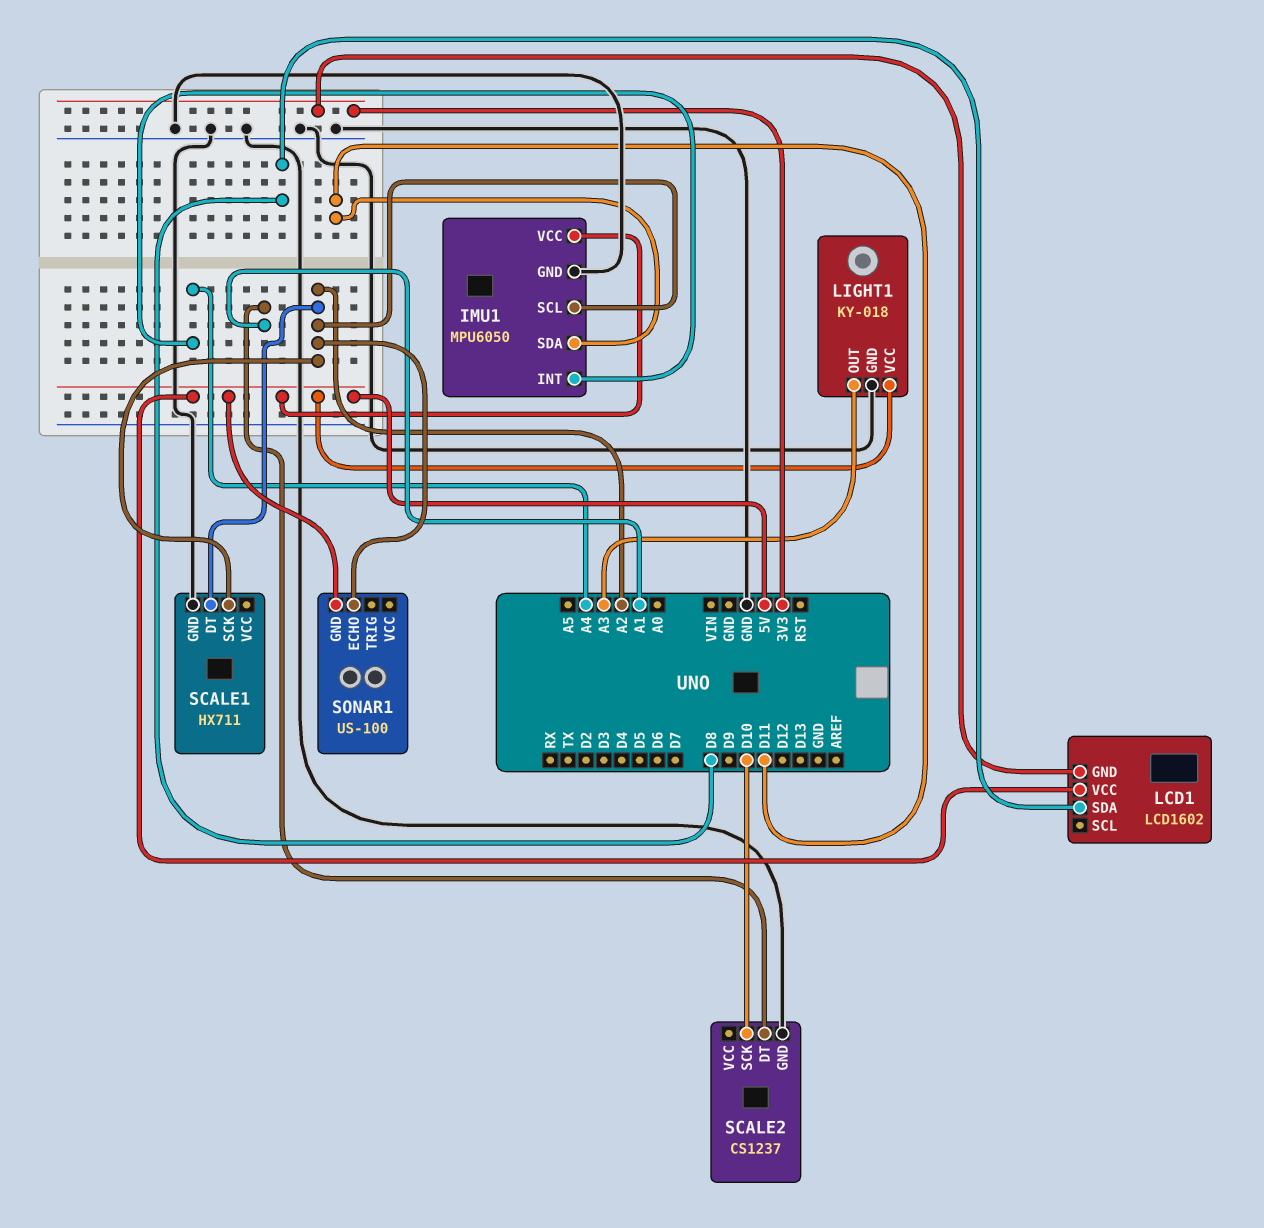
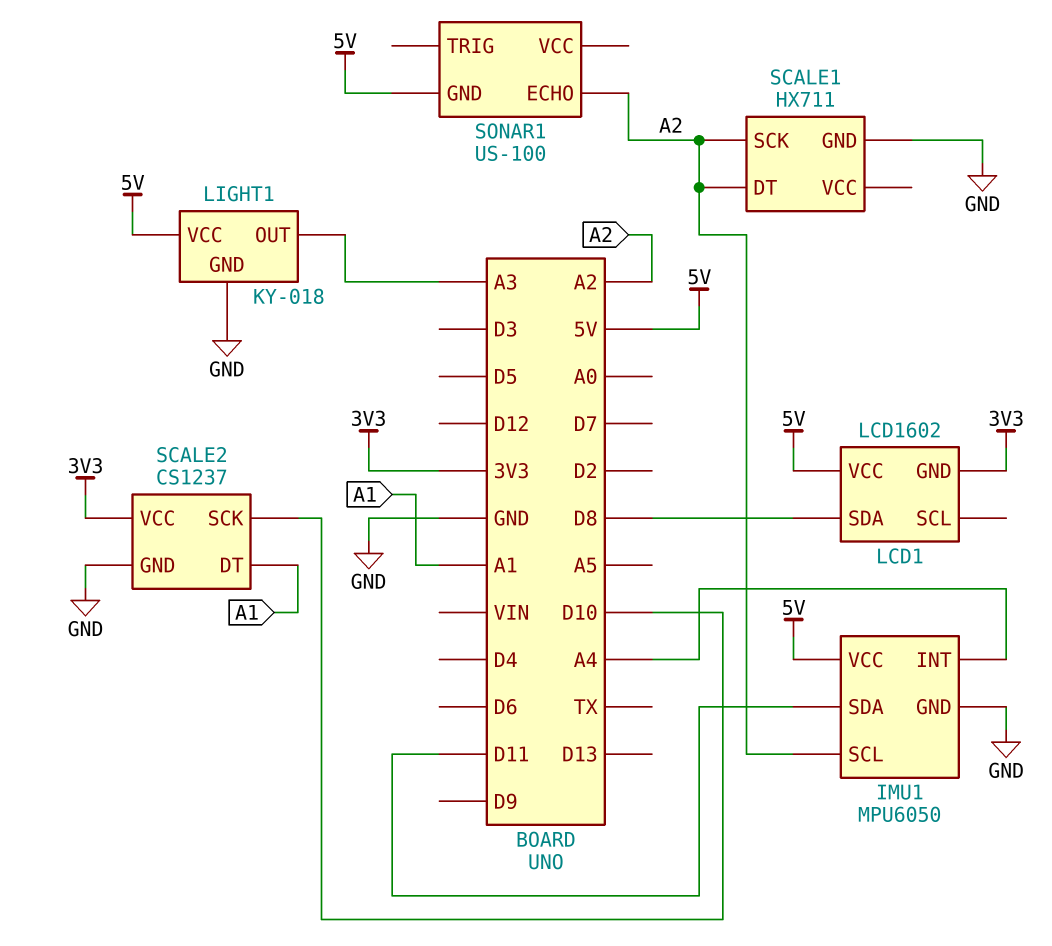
SCALE2 pin VCC: none -> 3V3

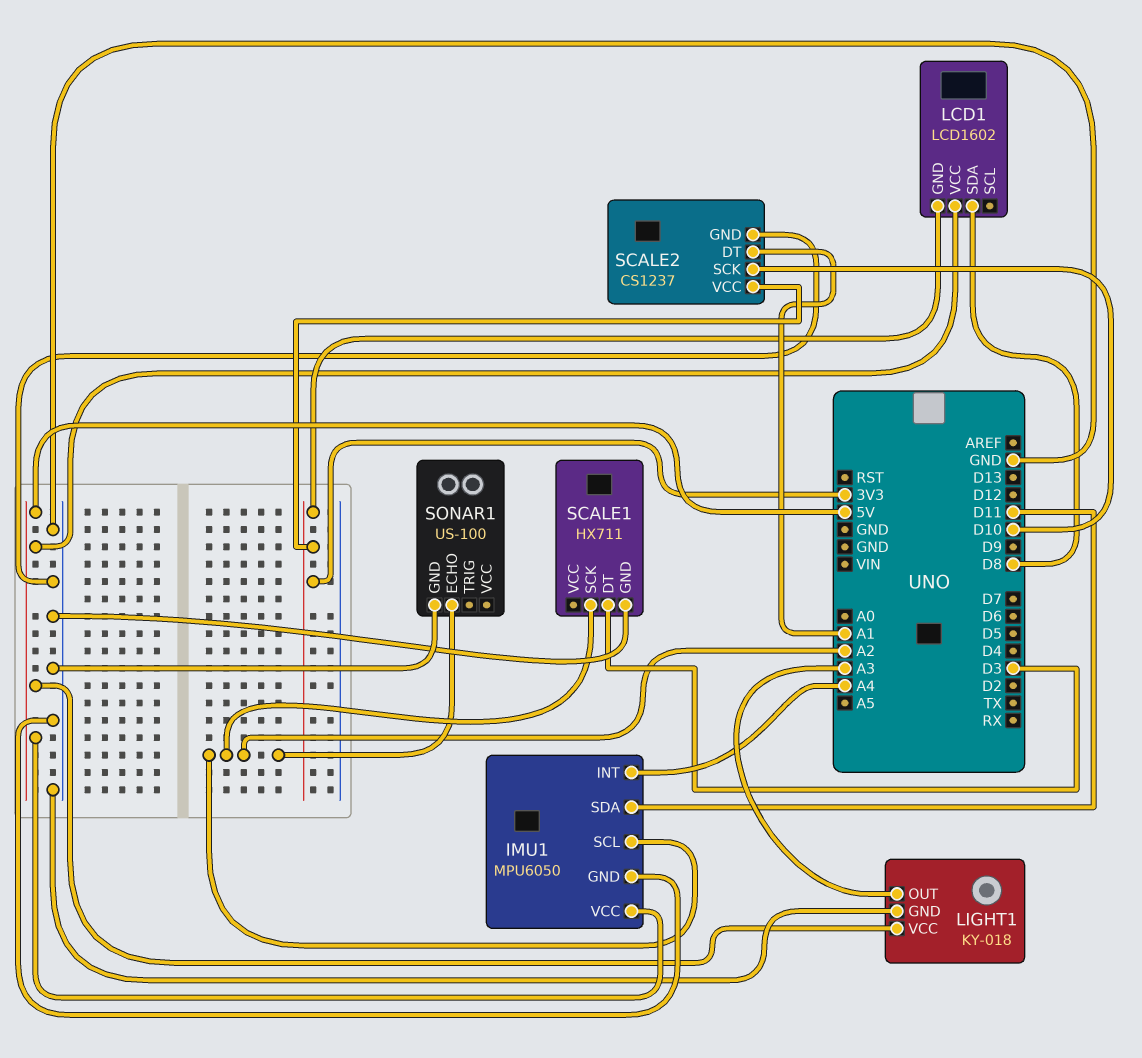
SCALE1 pin DT: A2 -> D3
SONAR1 pin GND: 5V -> GND

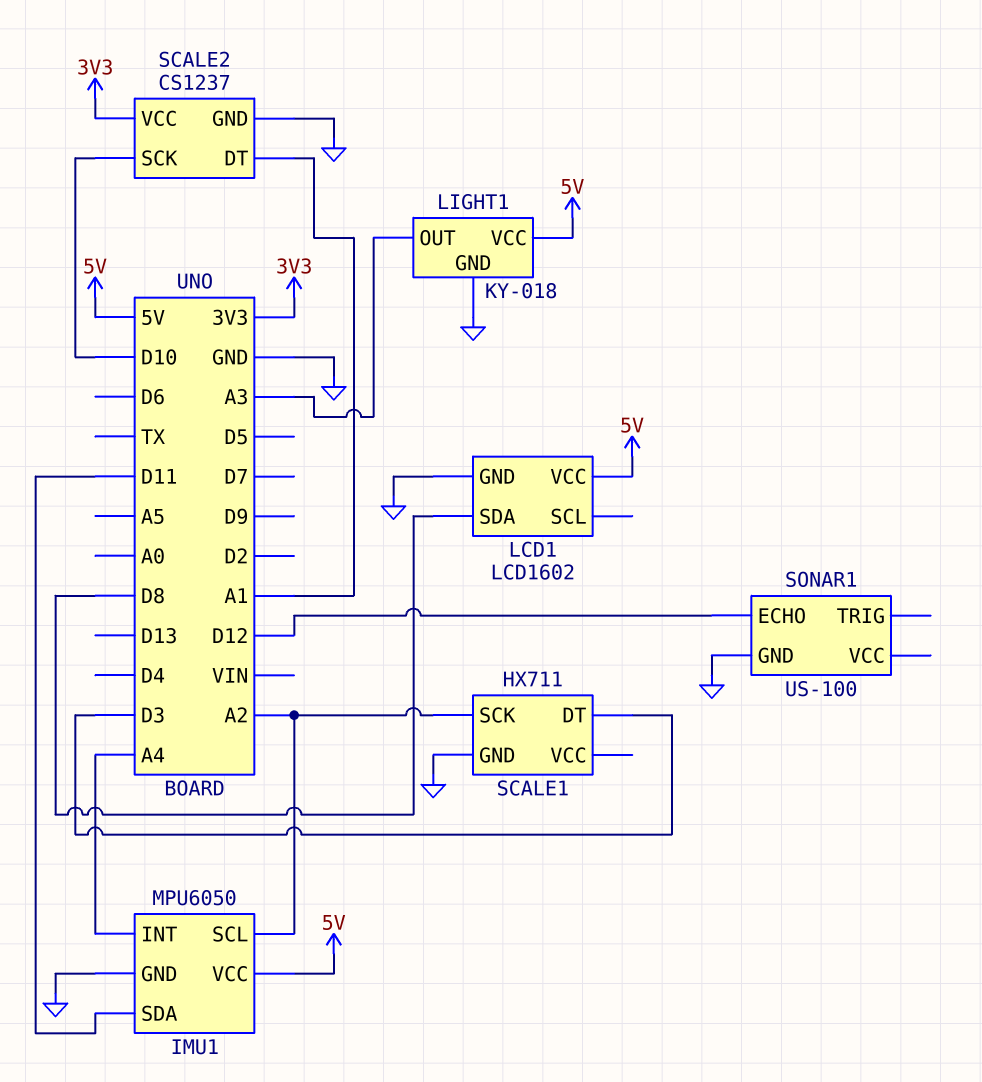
LCD1 pin GND: 3V3 -> GND
SONAR1 pin ECHO: A2 -> D12

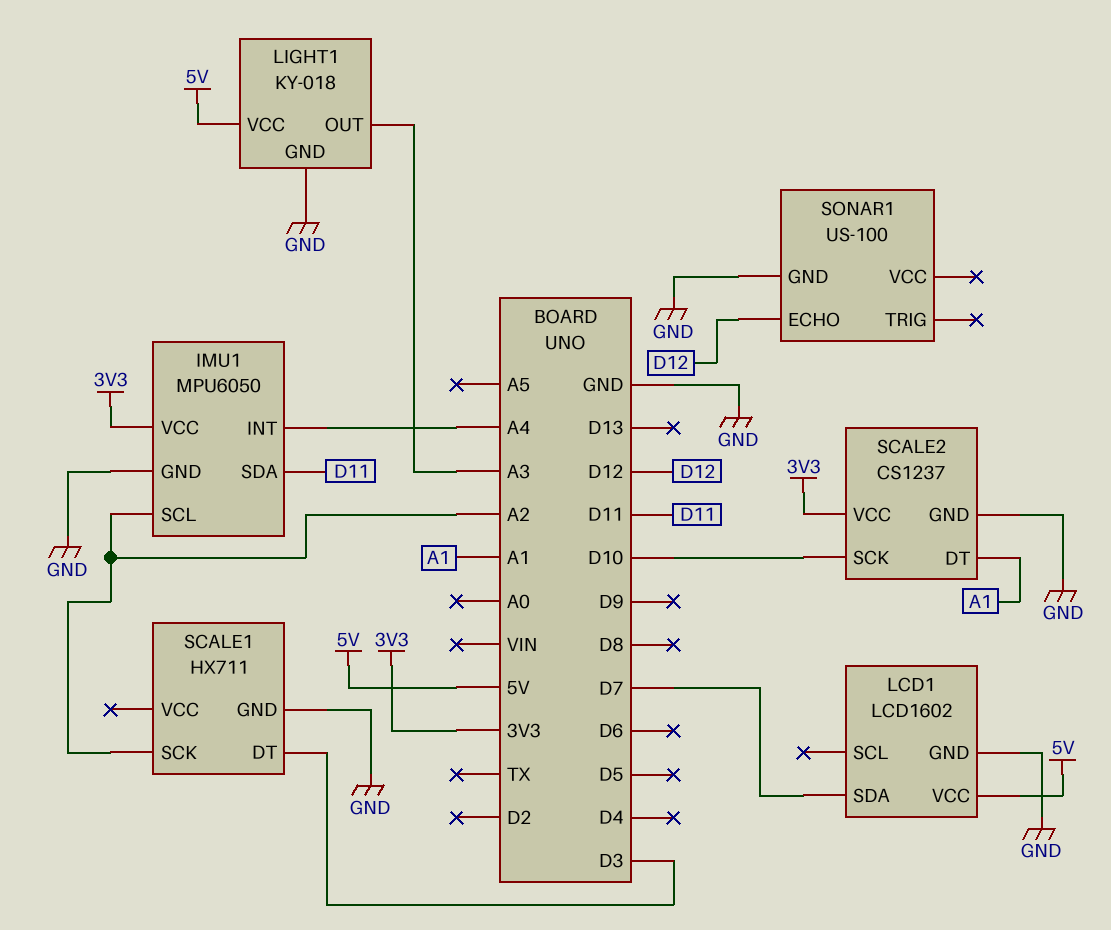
IMU1 pin VCC: 5V -> 3V3
LCD1 pin SDA: D8 -> D7

